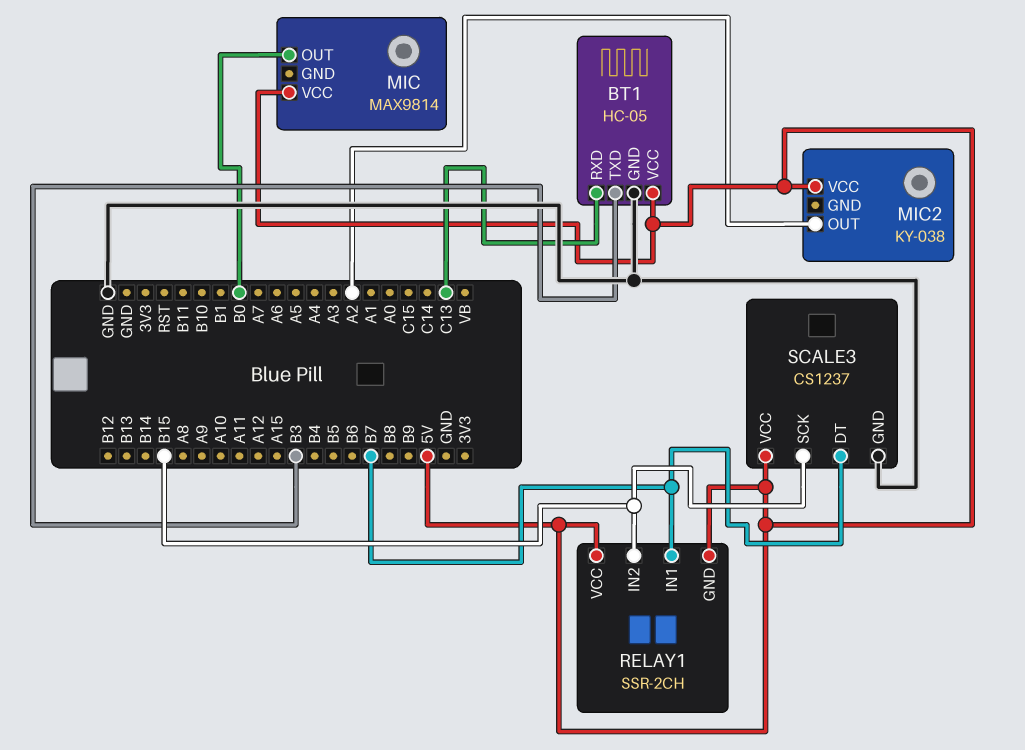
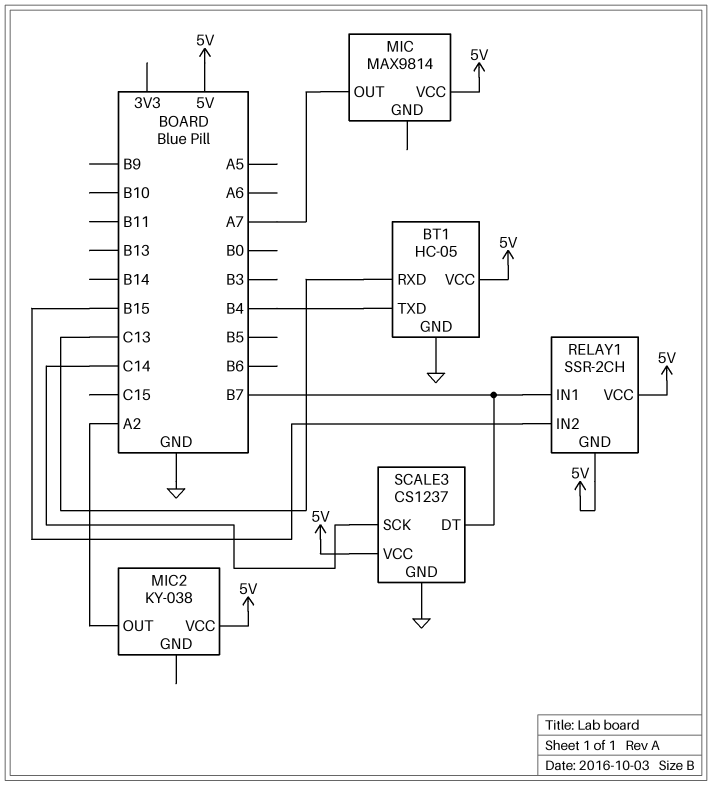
BT1 pin TXD: B3 -> B4
MIC pin OUT: B0 -> A7
SCALE3 pin SCK: B15 -> C14

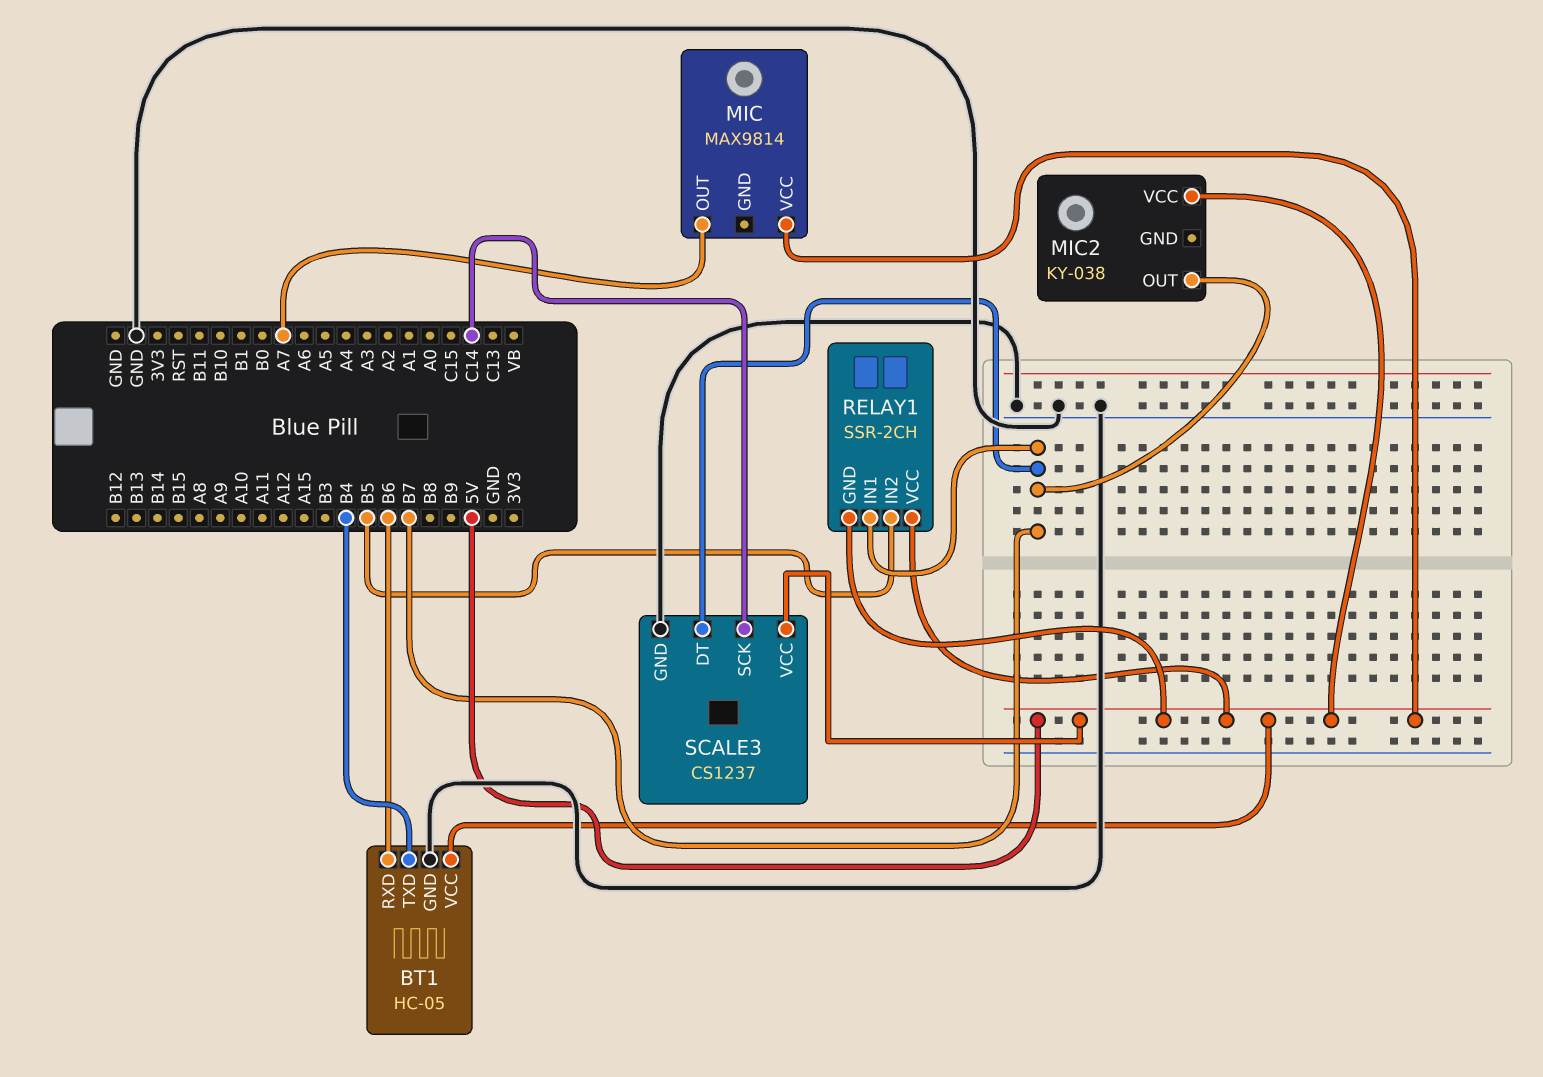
BT1 pin RXD: C13 -> B6
MIC2 pin OUT: A2 -> B7
RELAY1 pin IN2: B15 -> B5

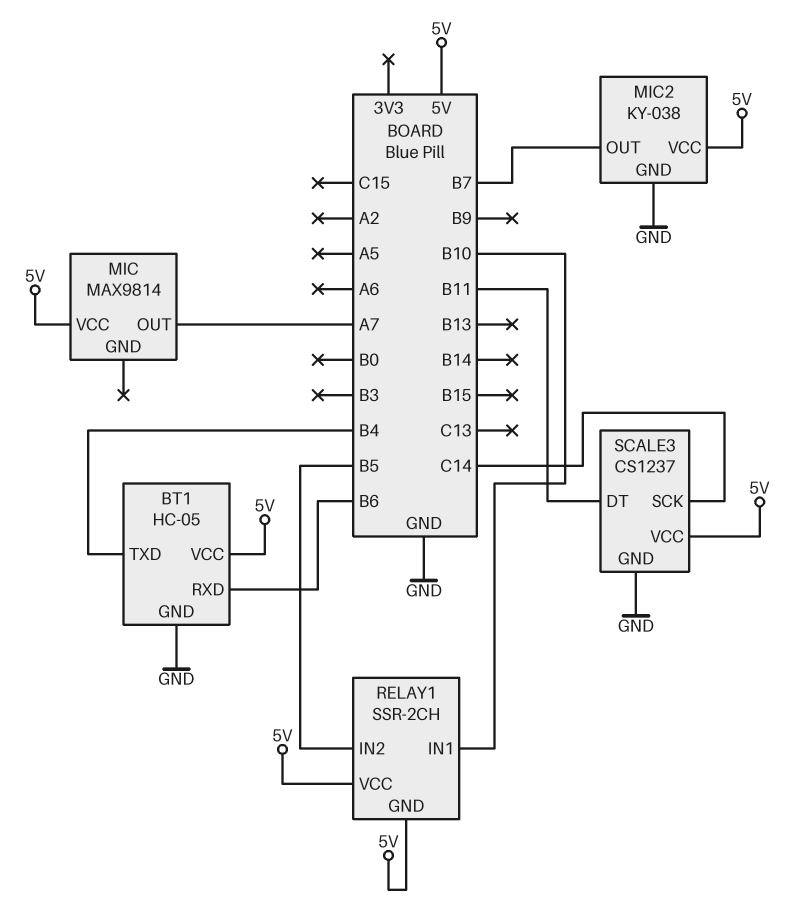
MIC2 pin GND: none -> GND
RELAY1 pin IN1: B7 -> B10
SCALE3 pin DT: B7 -> B11

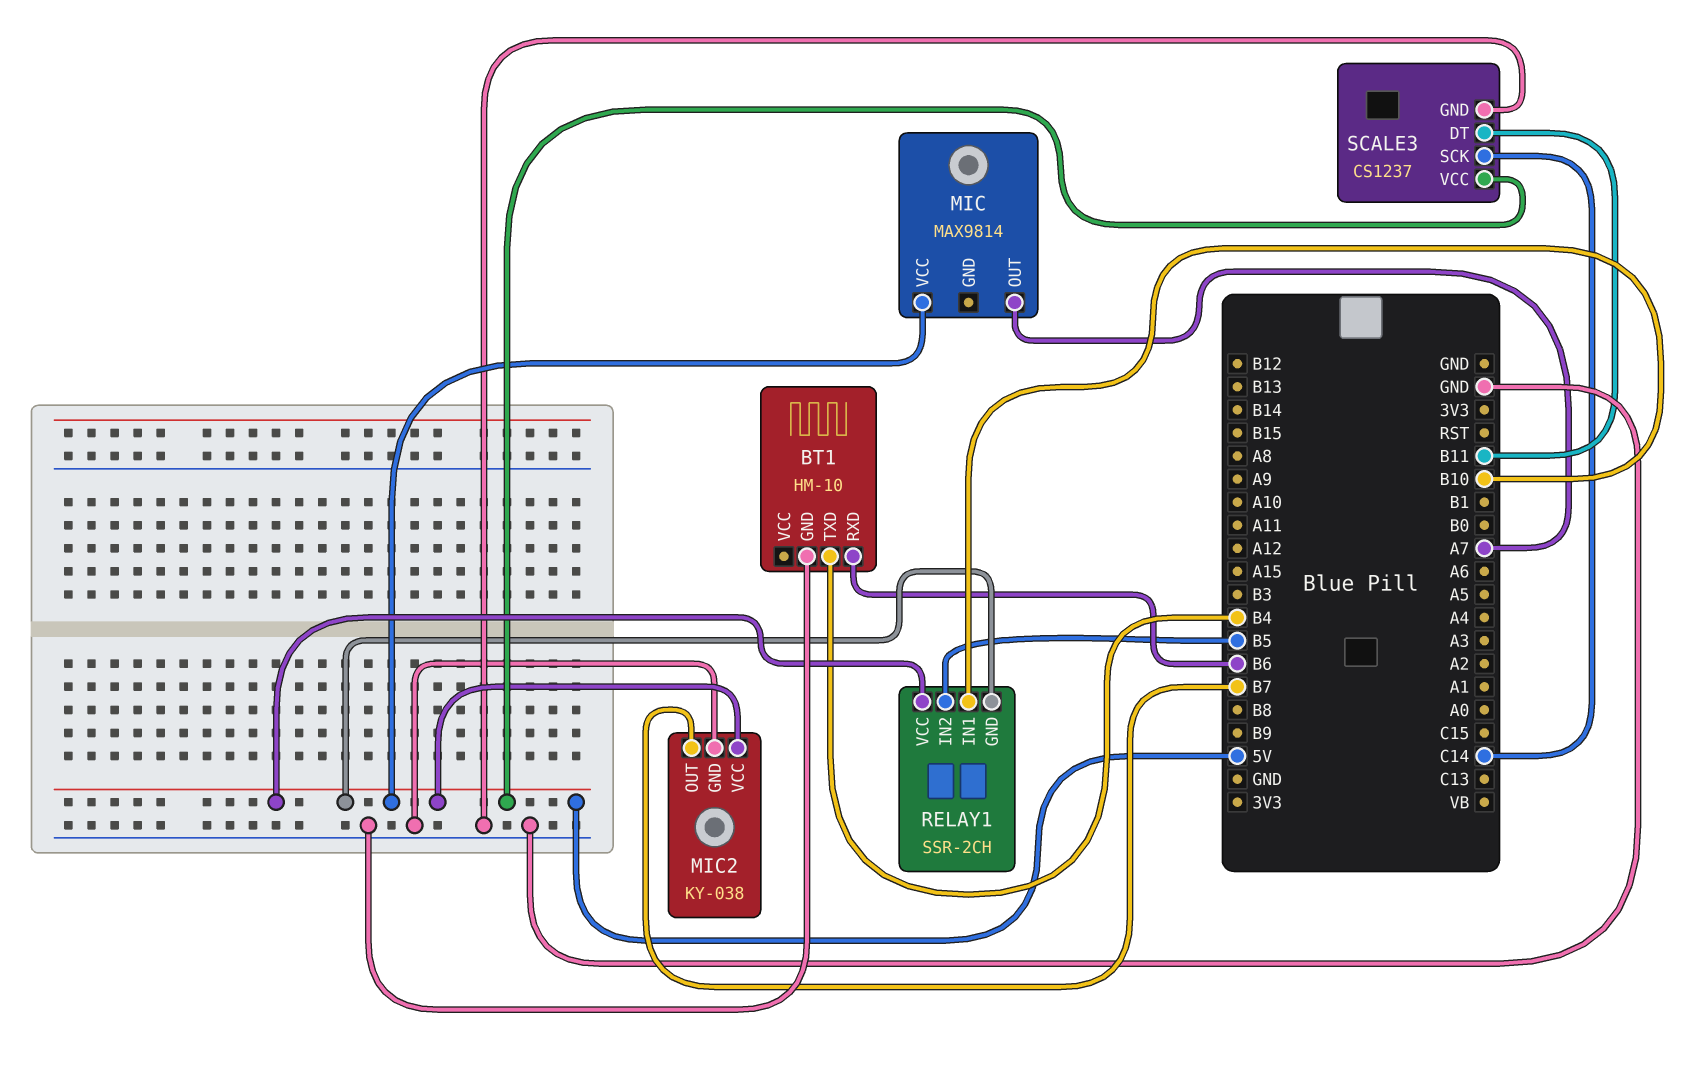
BT1: HC-05 -> HM-10
BT1 pin VCC: 5V -> none

